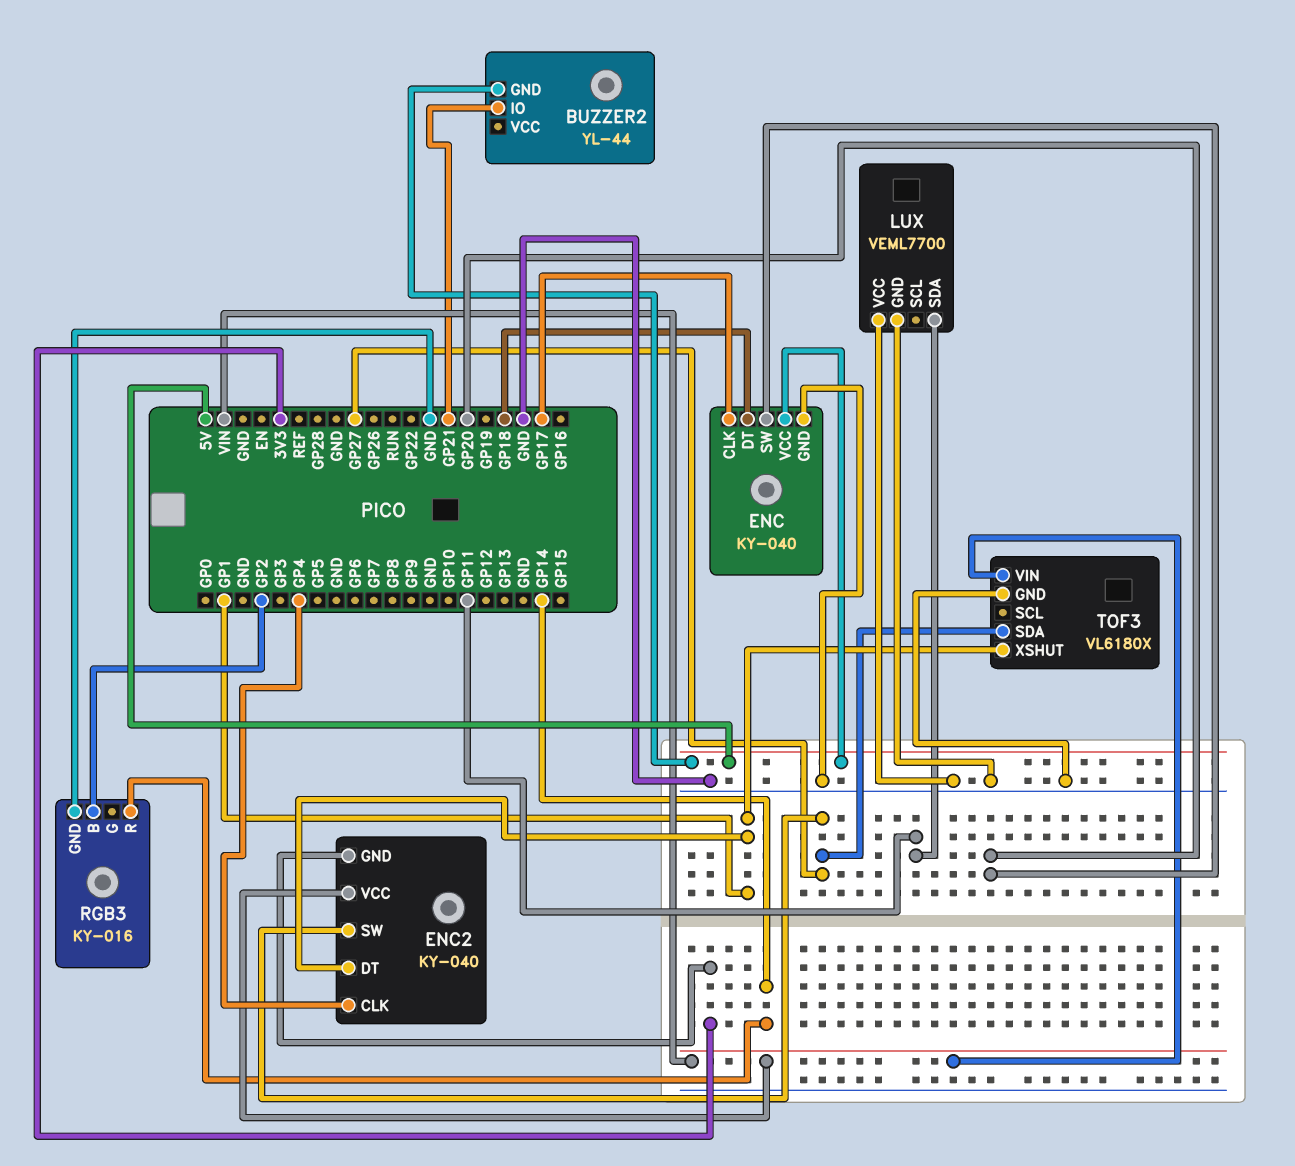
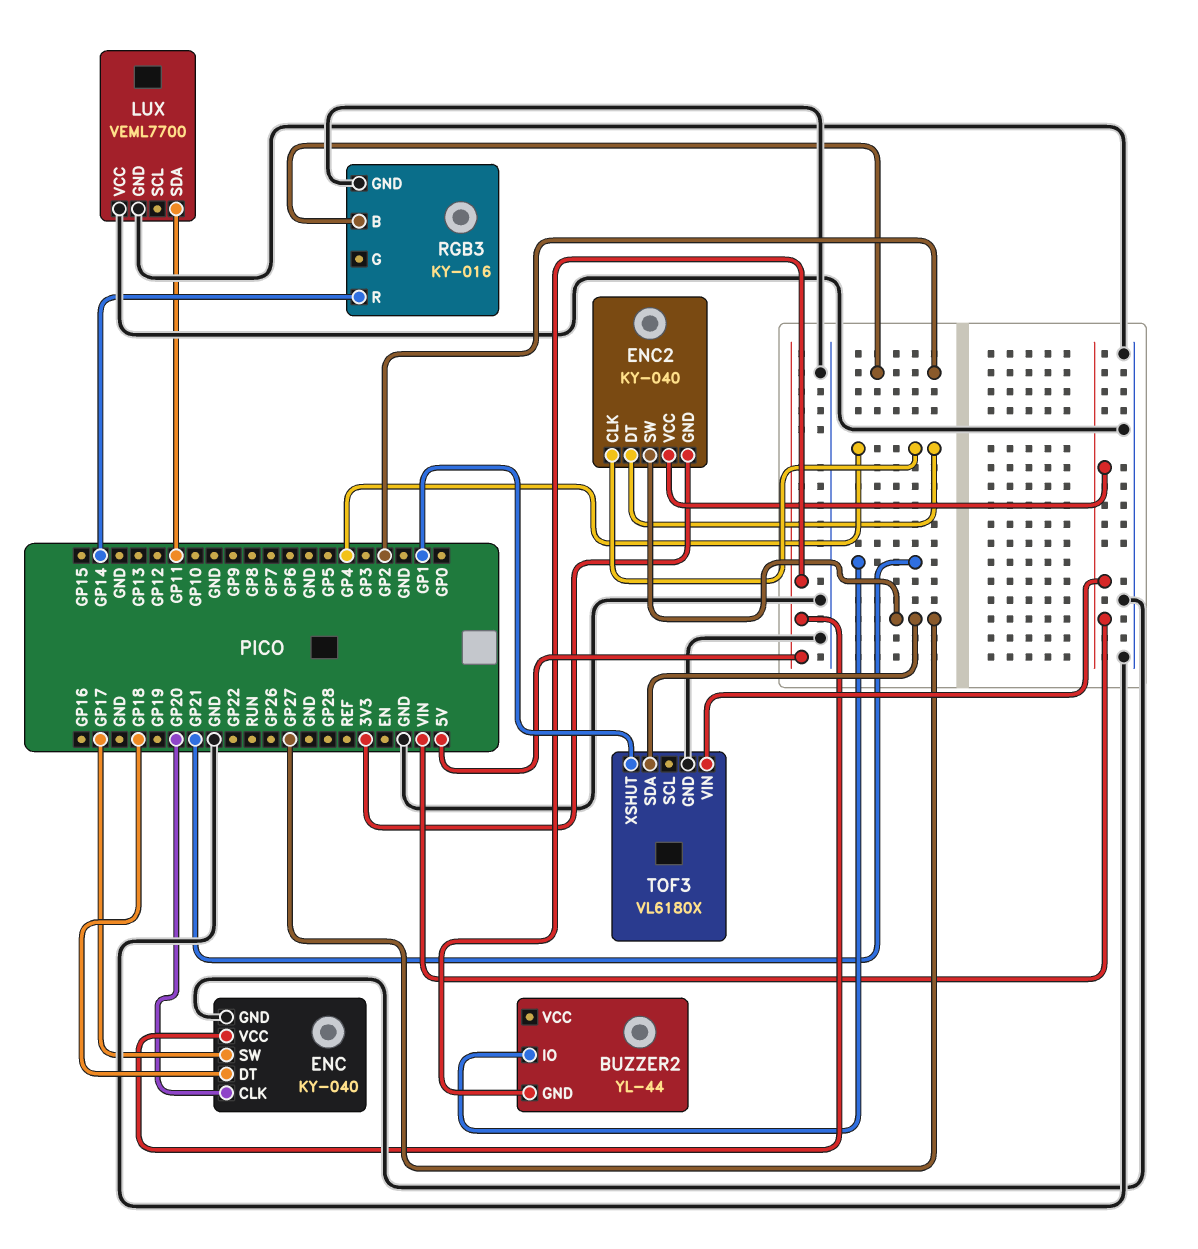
ENC pin CLK: GP17 -> GP20
ENC pin SW: GP20 -> GP17
ENC2 pin DT: GP1 -> GP4

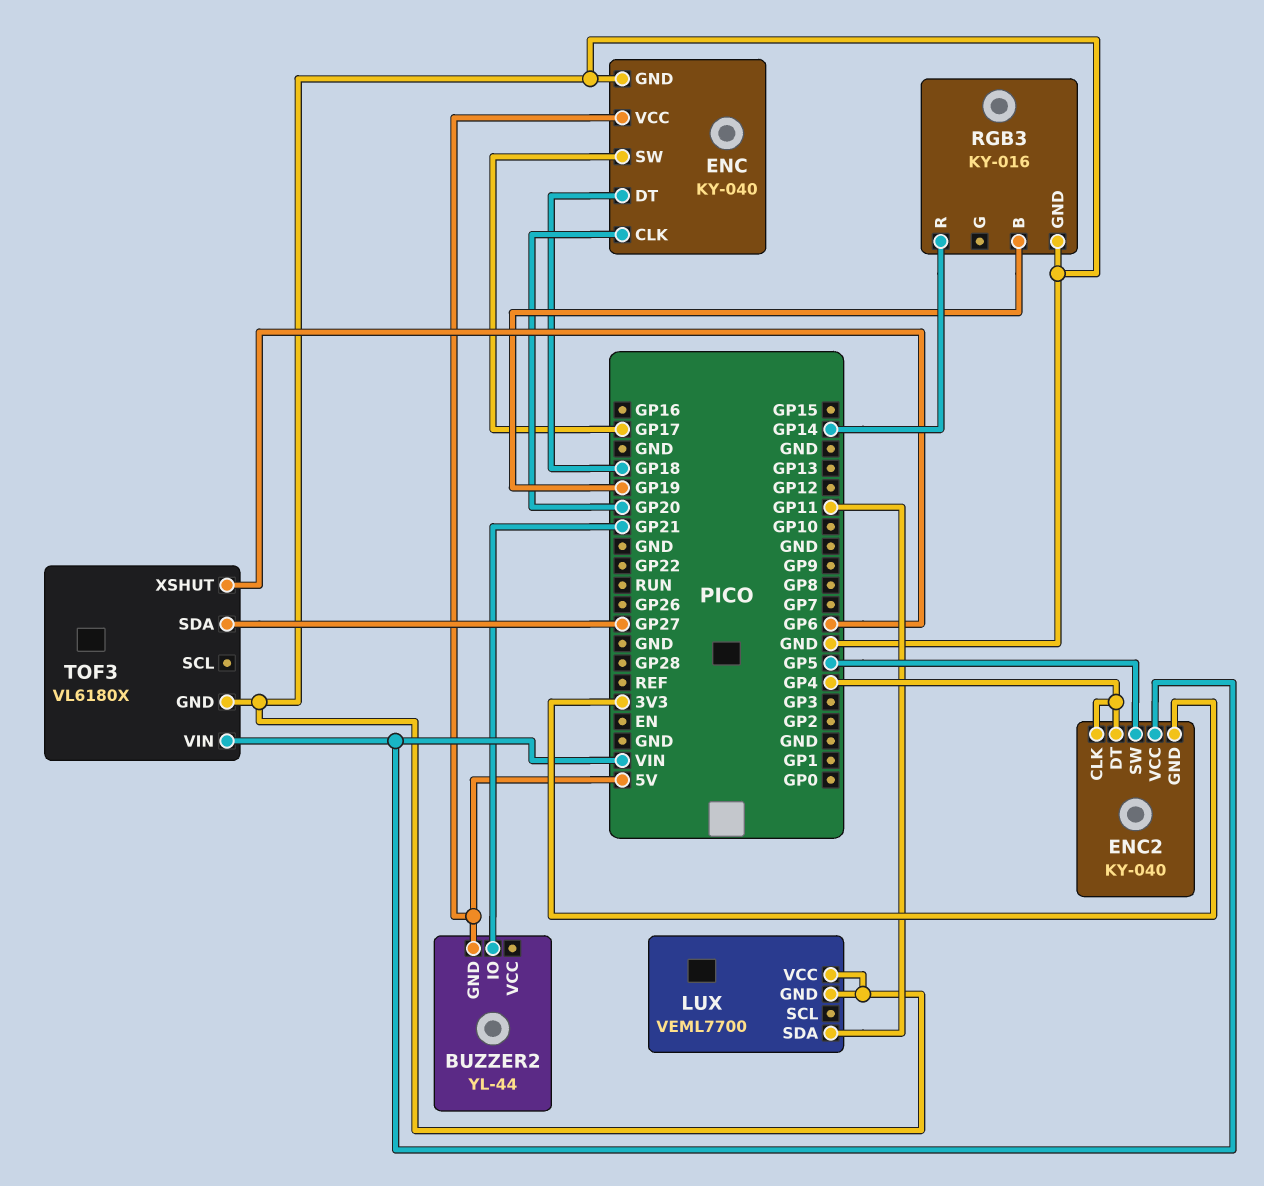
ENC2 pin SW: GP27 -> GP5
RGB3 pin B: GP2 -> GP19
TOF3 pin XSHUT: GP1 -> GP6

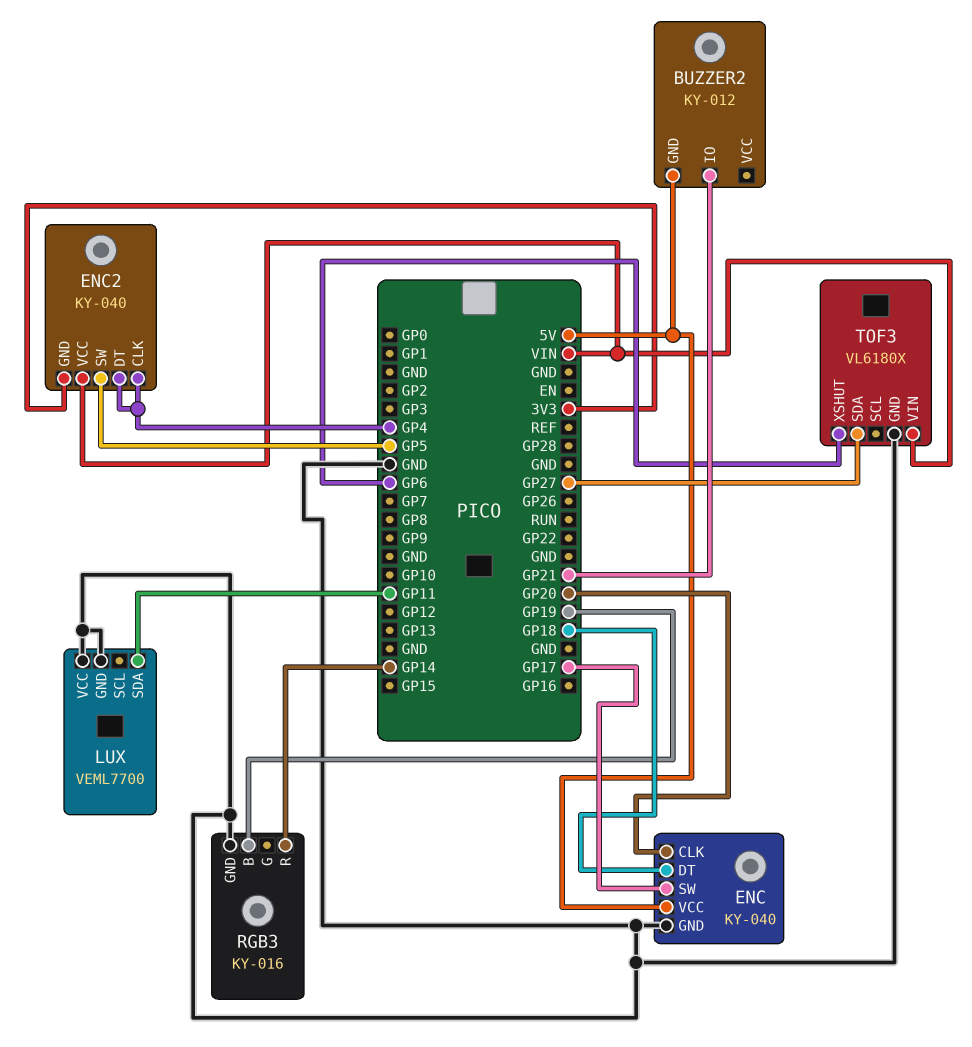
BUZZER2: YL-44 -> KY-012

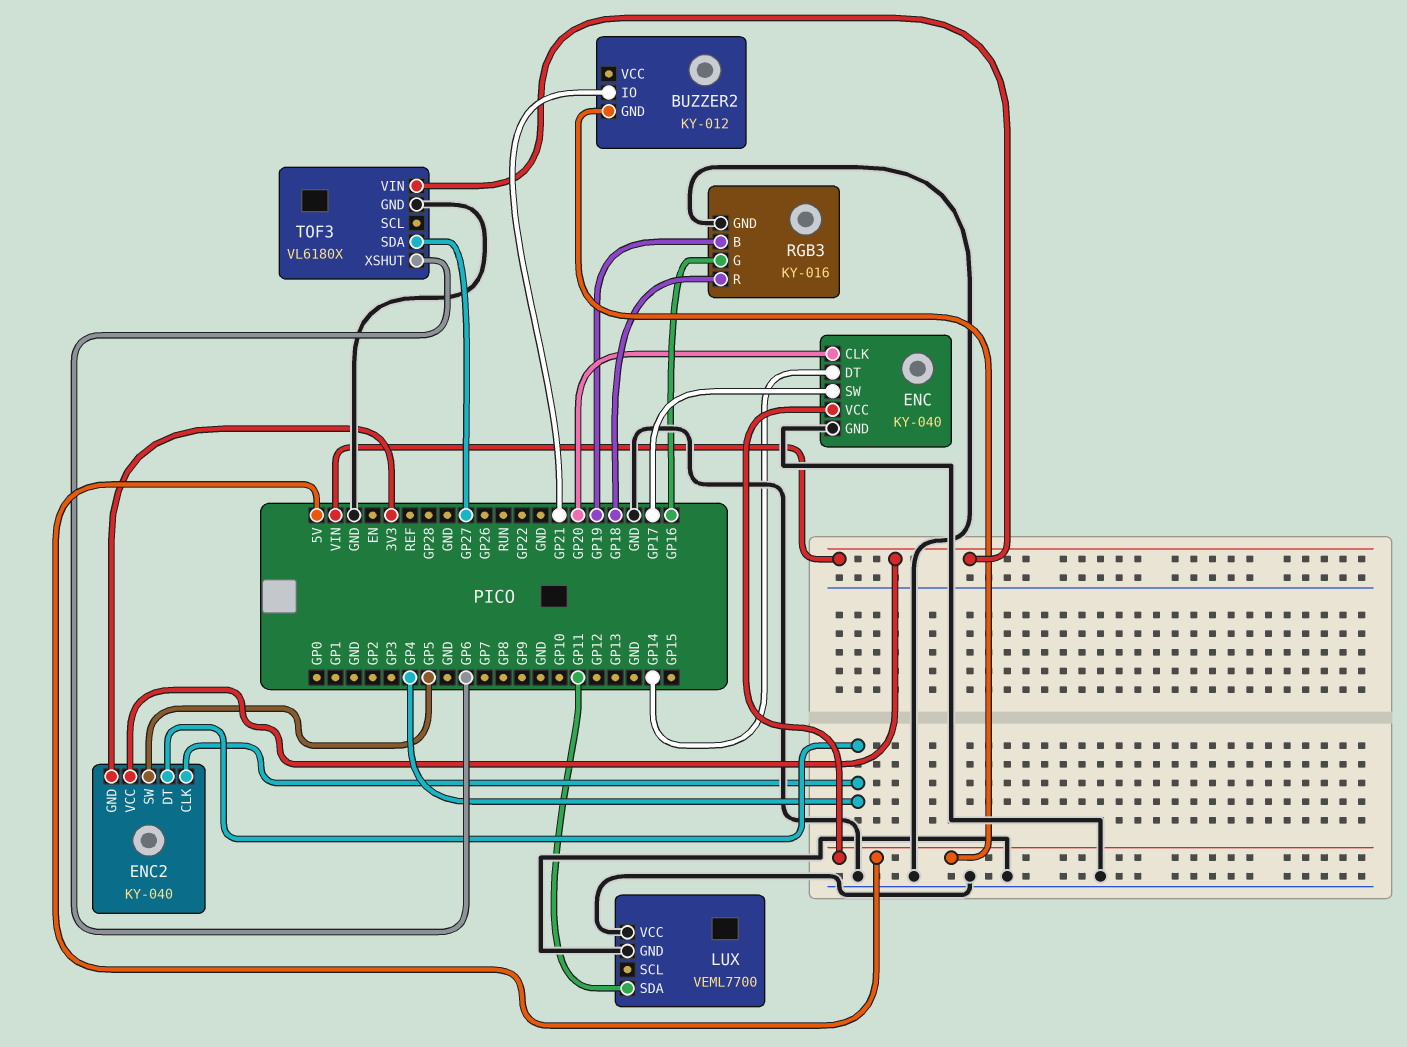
ENC pin DT: GP18 -> GP14
RGB3 pin G: none -> GP16
RGB3 pin R: GP14 -> GP18

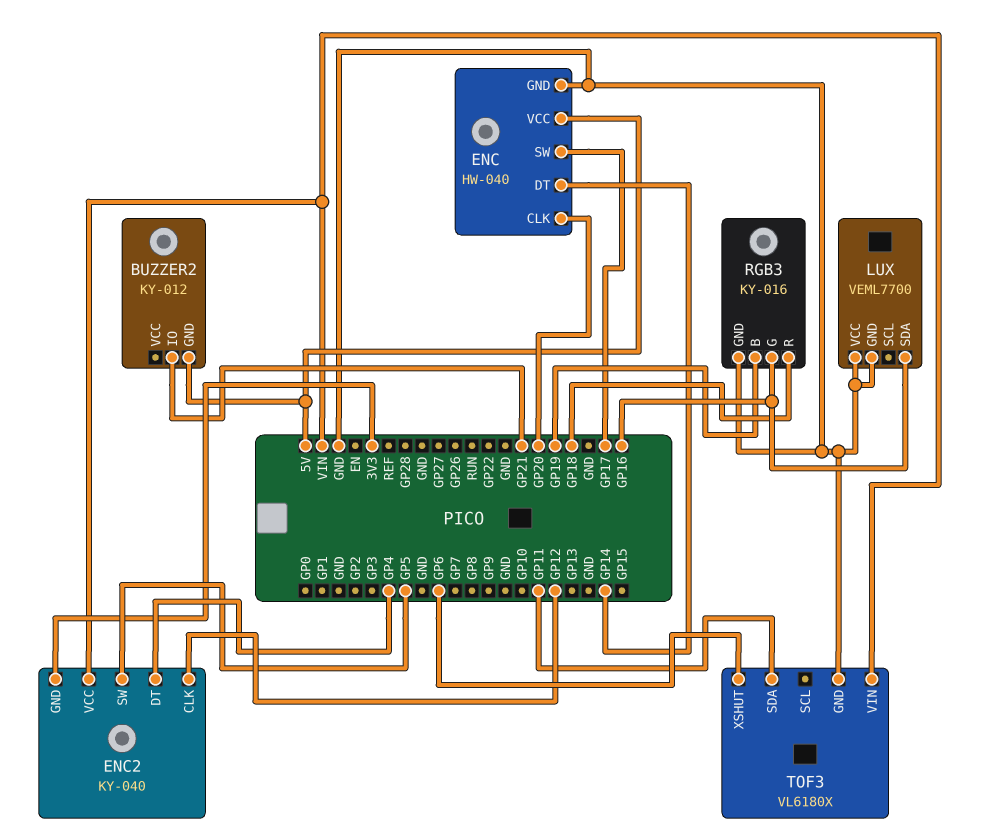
ENC: KY-040 -> HW-040
ENC2 pin CLK: GP4 -> GP12
LUX pin SDA: GP11 -> GP16
TOF3 pin SDA: GP27 -> GP11

